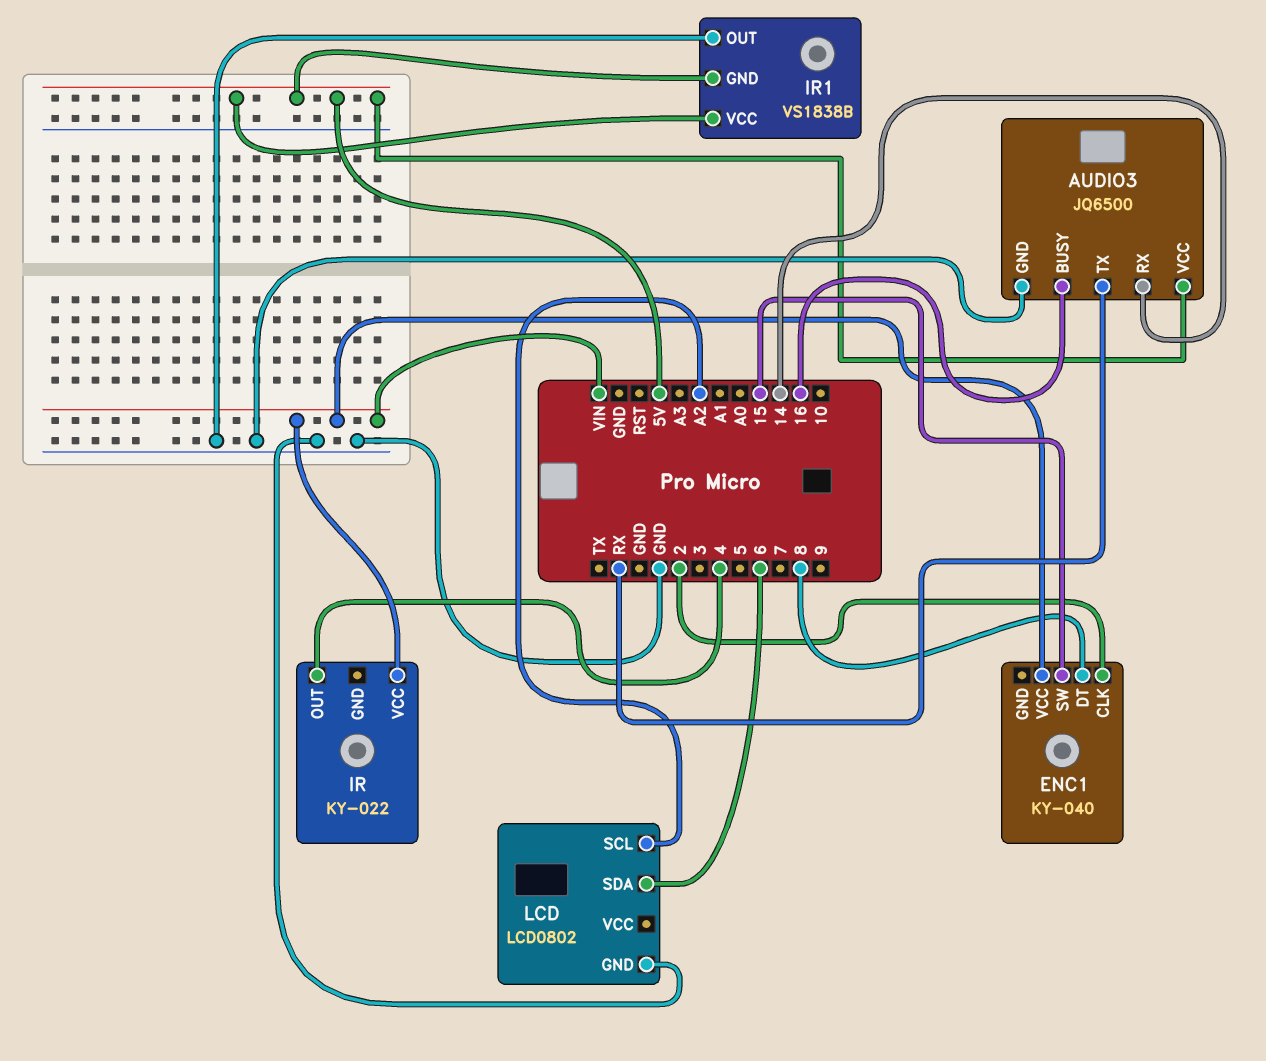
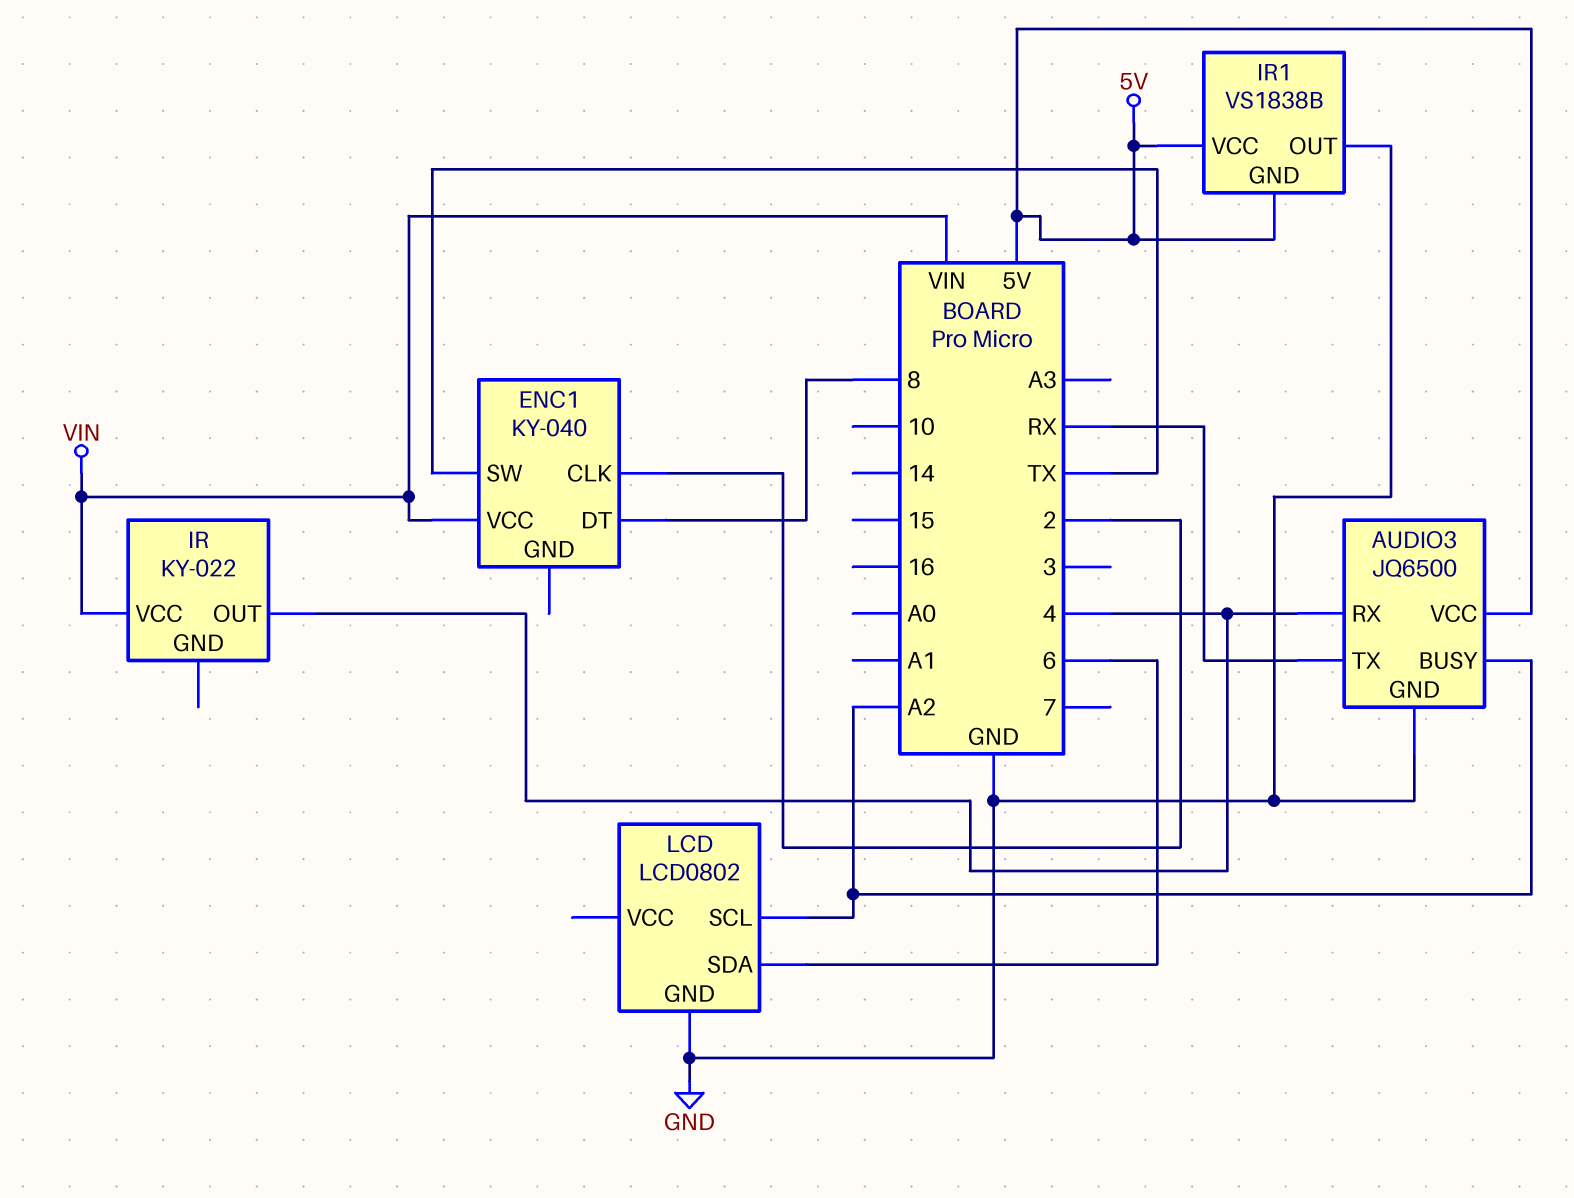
AUDIO3 pin BUSY: 16 -> A2
AUDIO3 pin RX: 14 -> 4
ENC1 pin SW: 15 -> TX

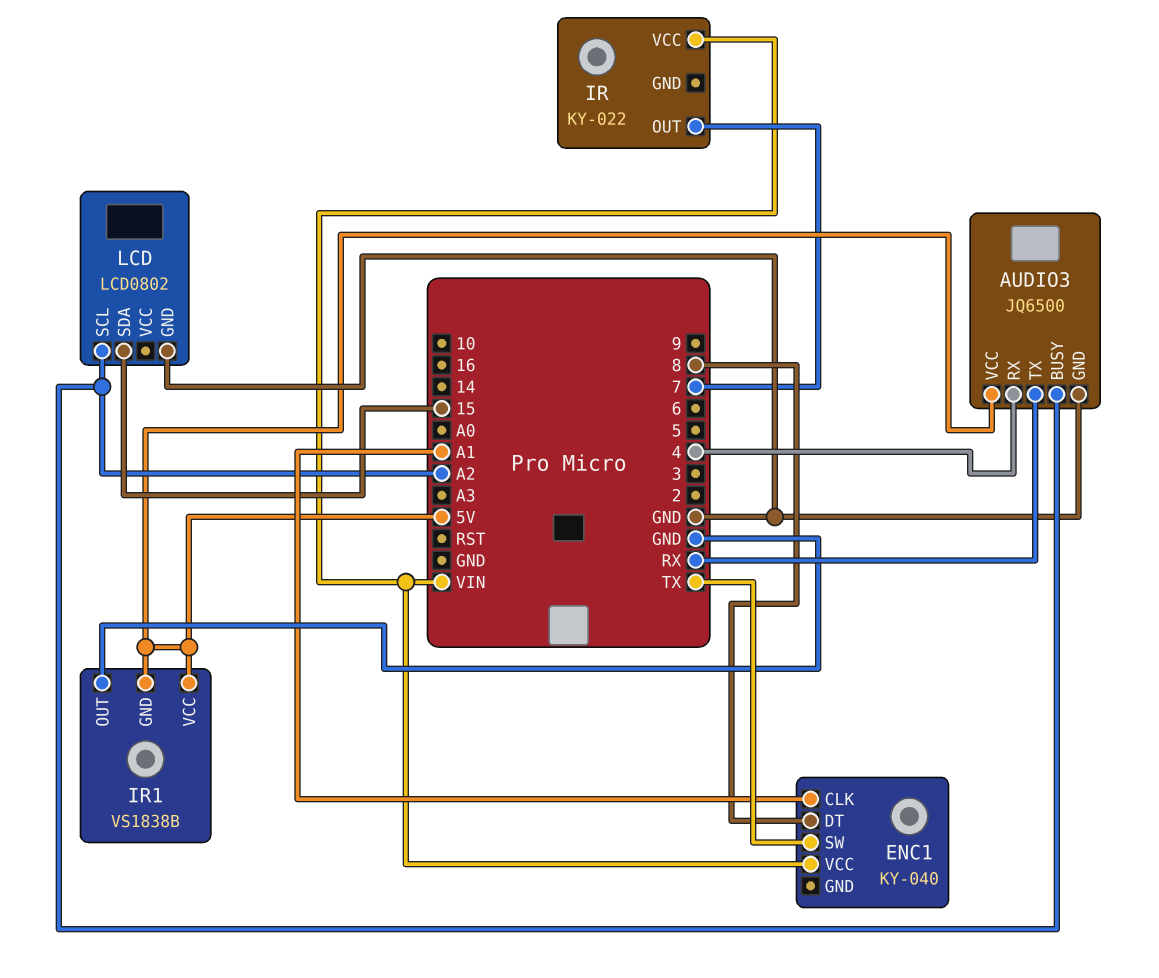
ENC1 pin CLK: 2 -> A1
IR pin OUT: 4 -> 7
LCD pin SDA: 6 -> 15

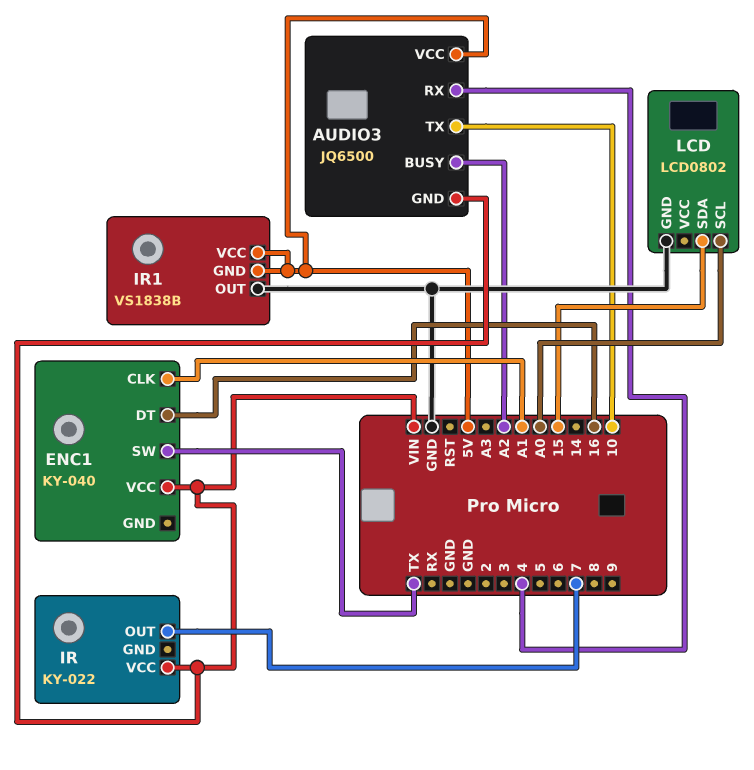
AUDIO3 pin GND: GND -> VIN
AUDIO3 pin TX: RX -> 10
ENC1 pin DT: 8 -> 16
LCD pin SCL: A2 -> A0

